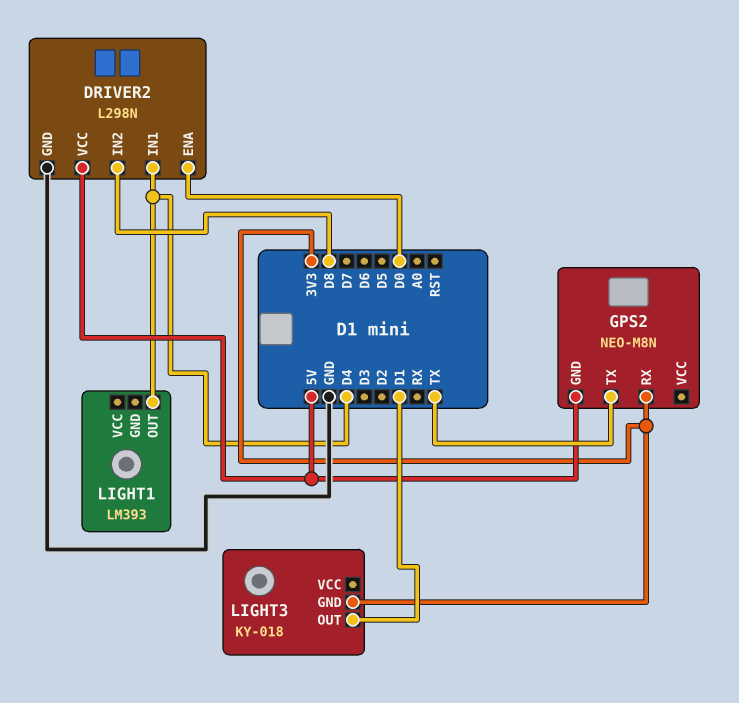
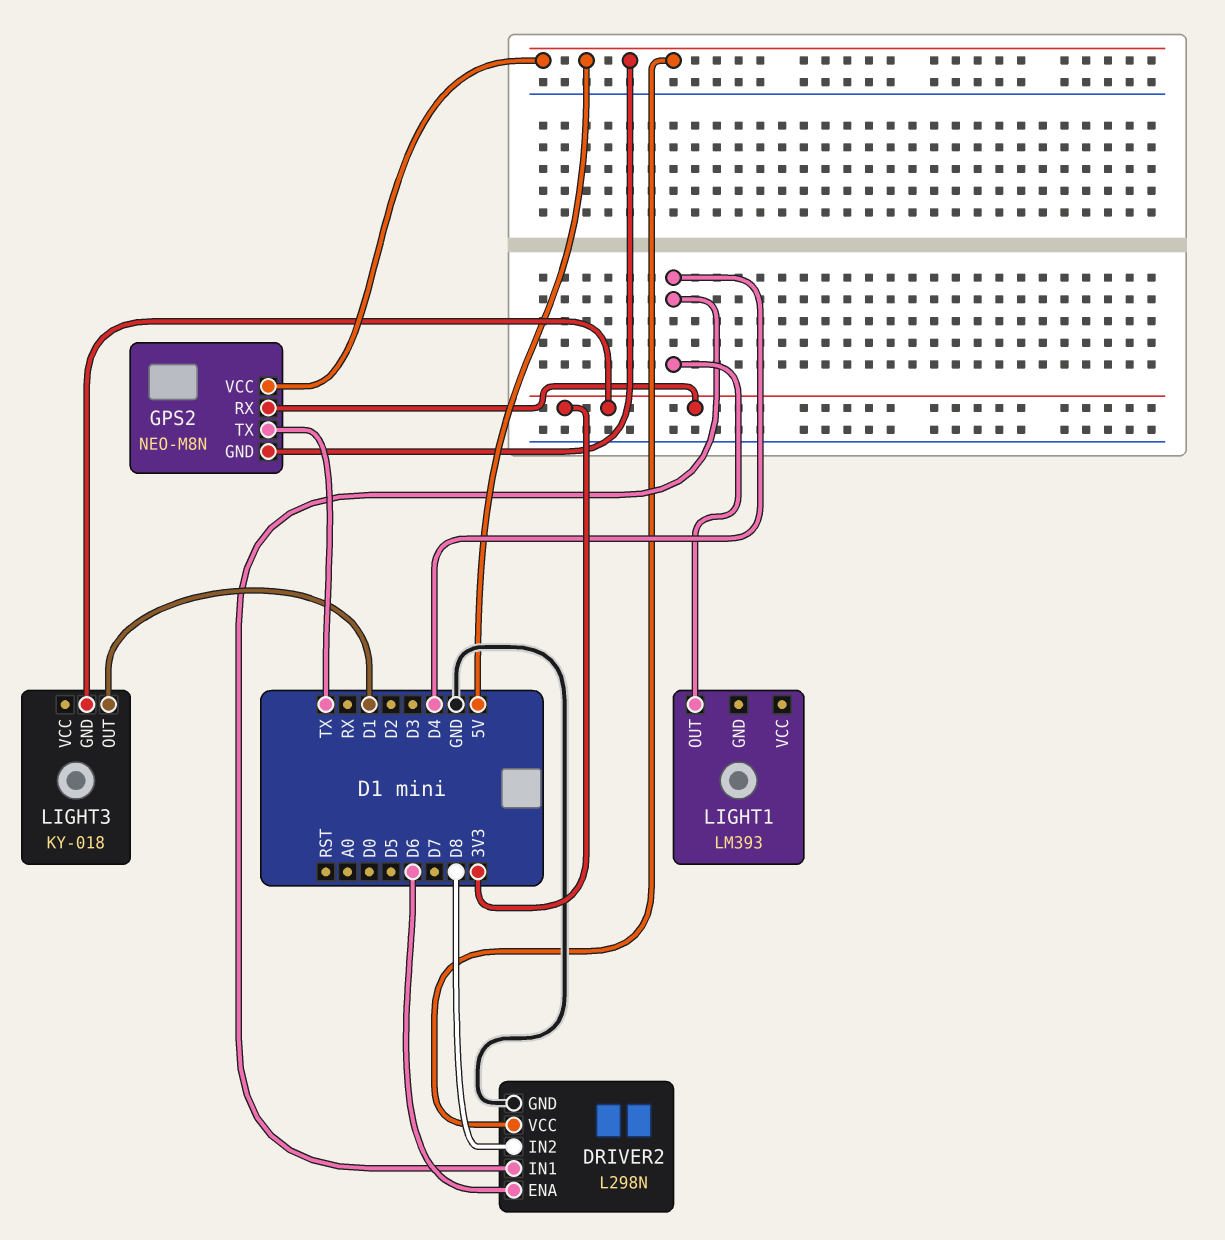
DRIVER2 pin ENA: D0 -> D6
GPS2 pin VCC: none -> 5V

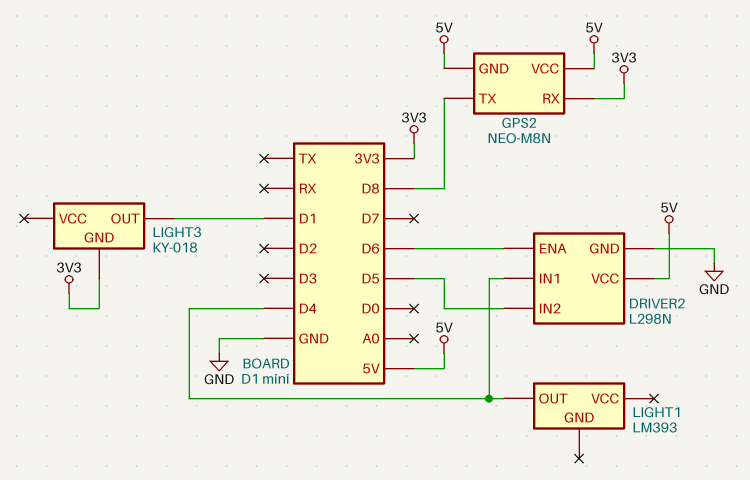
DRIVER2 pin IN2: D8 -> D5
GPS2 pin TX: TX -> D8

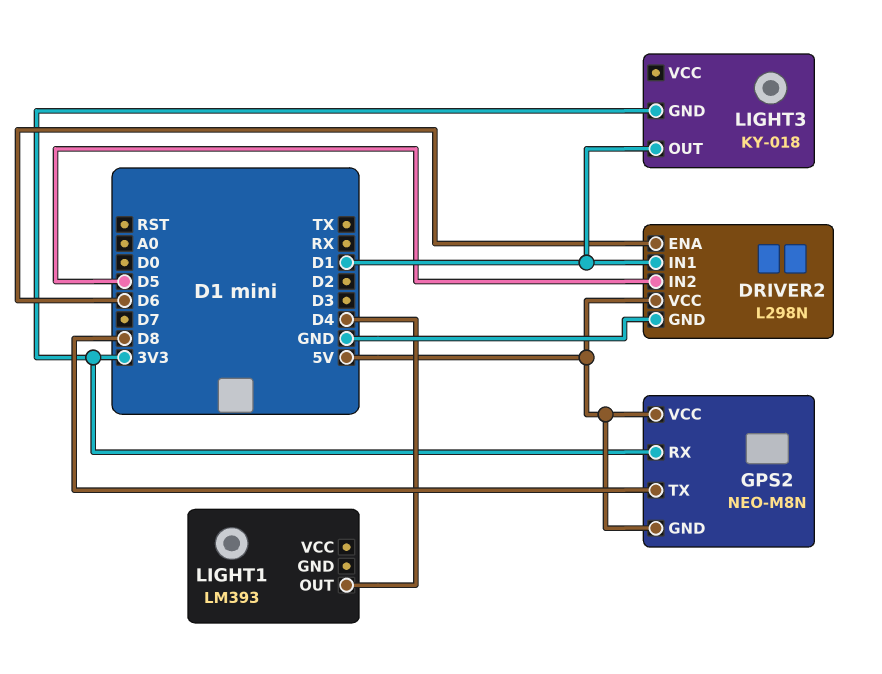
DRIVER2 pin IN1: D4 -> D1

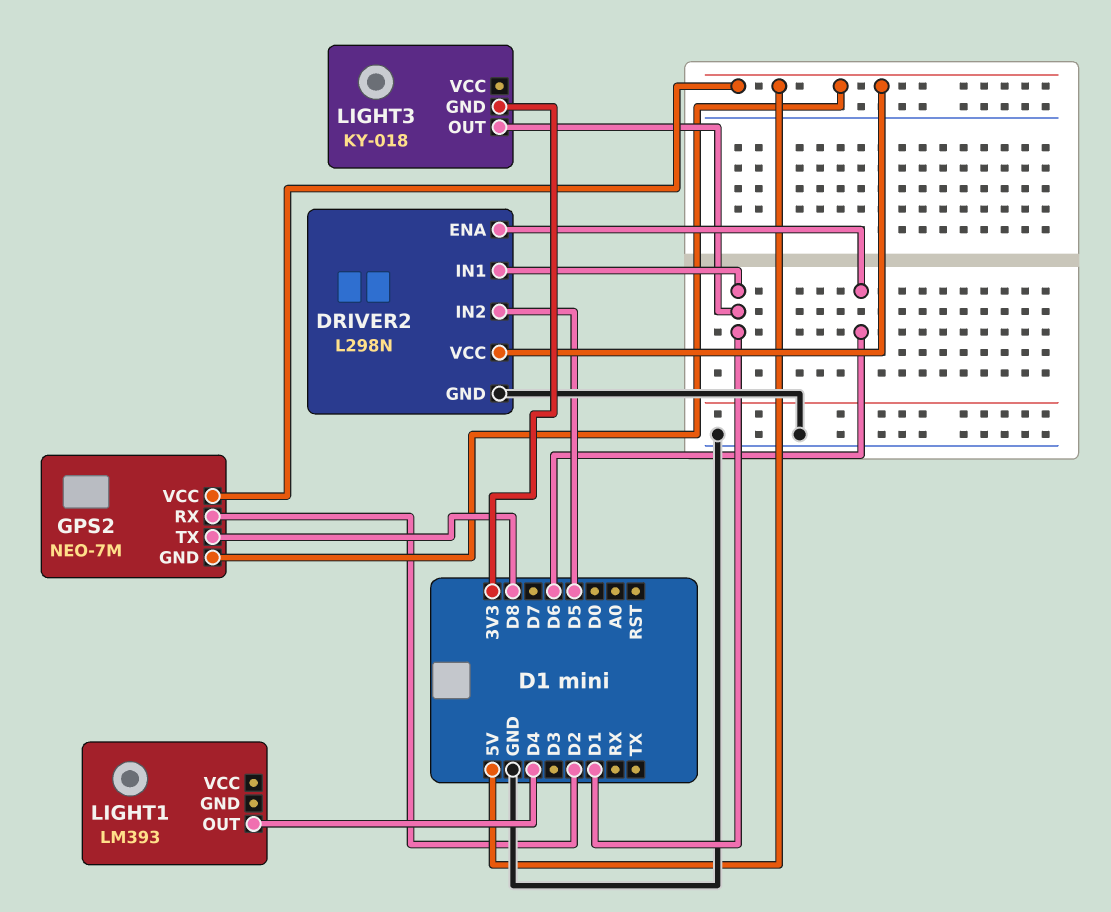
GPS2: NEO-M8N -> NEO-7M
GPS2 pin RX: 3V3 -> D2

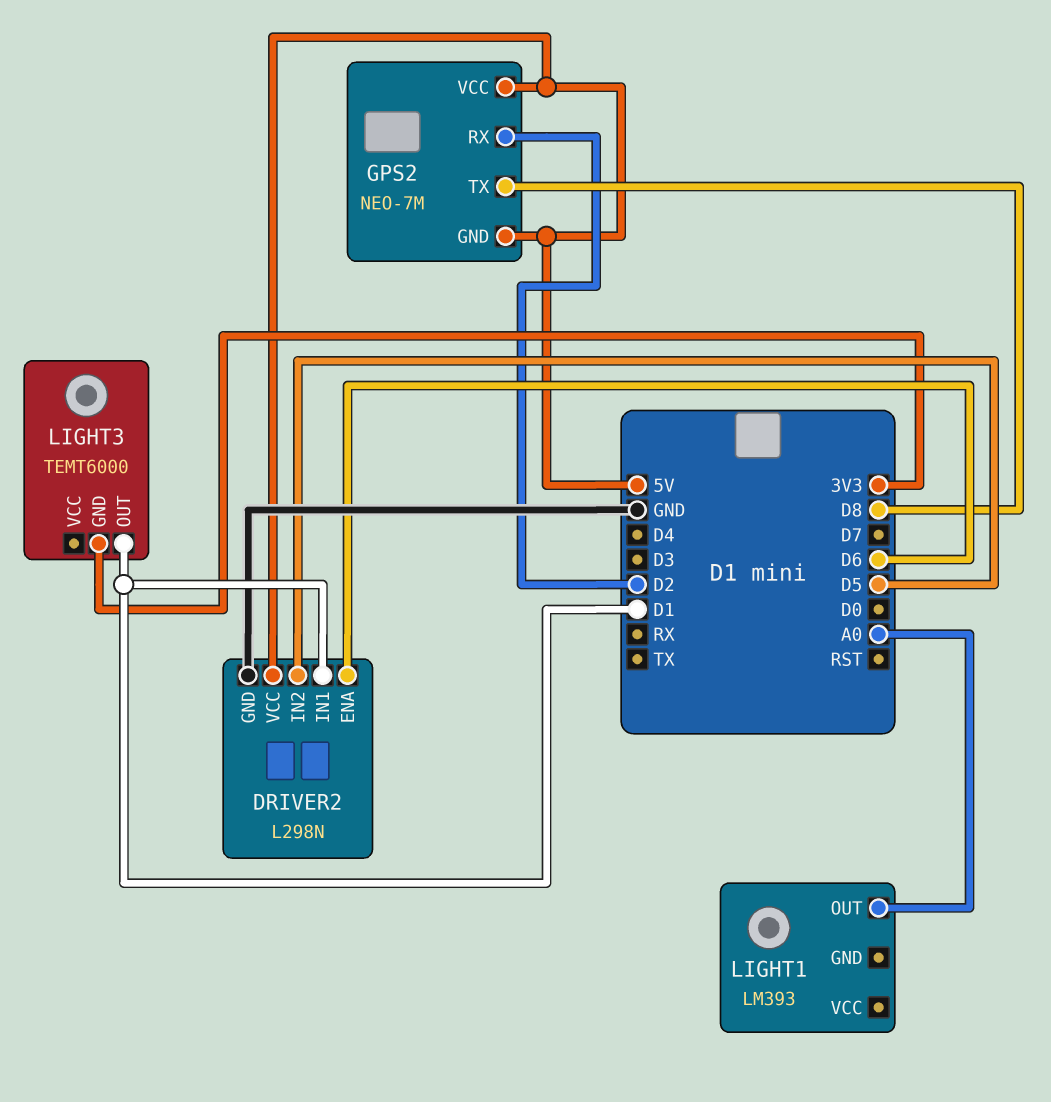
LIGHT1 pin OUT: D4 -> A0
LIGHT3: KY-018 -> TEMT6000

